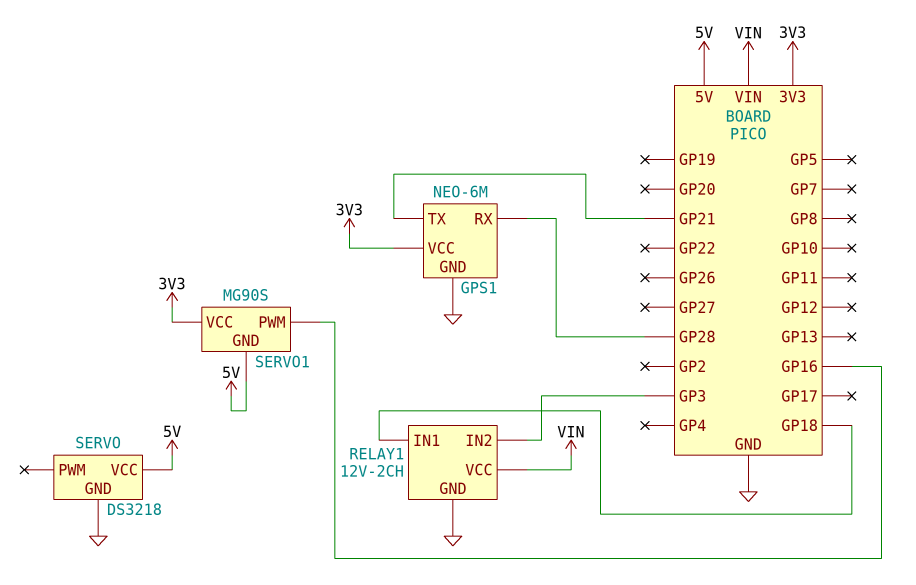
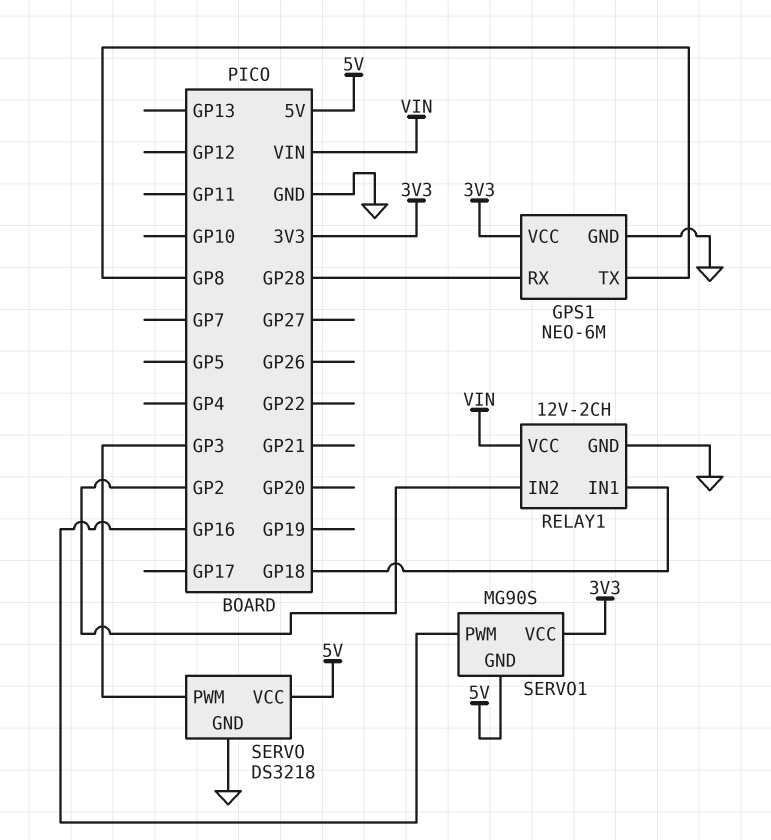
GPS1 pin TX: GP21 -> GP8
RELAY1 pin IN2: GP3 -> GP2
SERVO pin PWM: none -> GP3

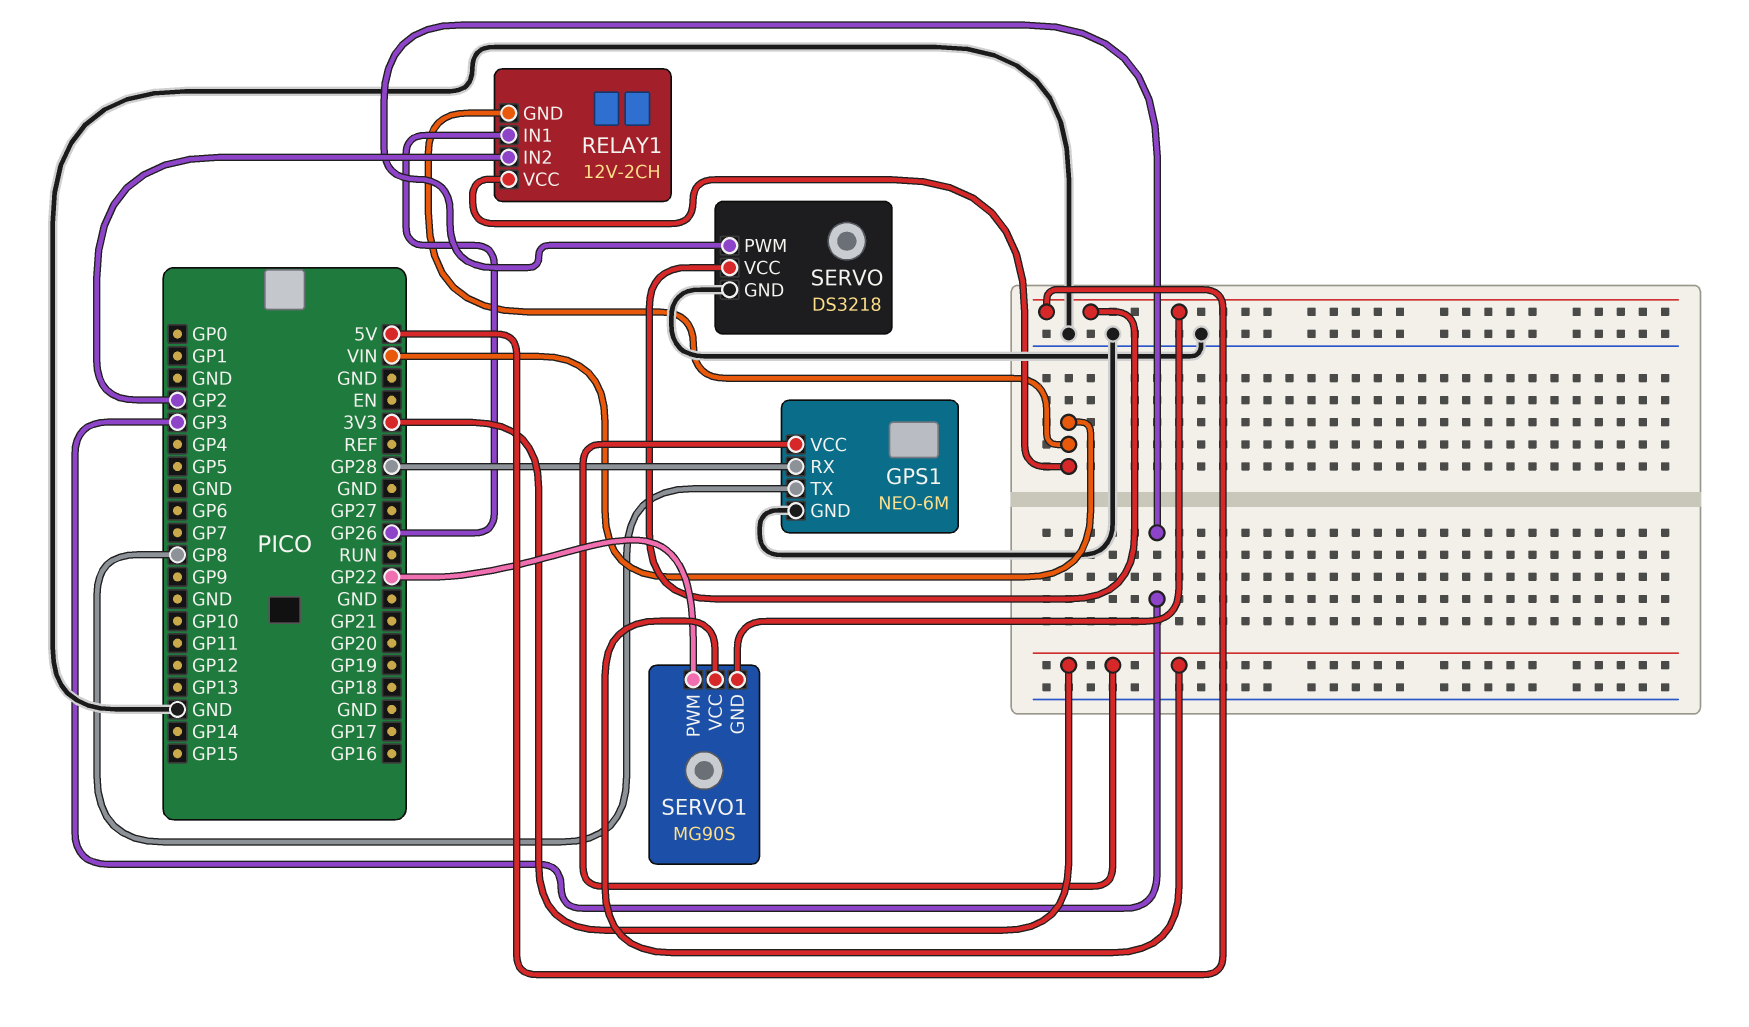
RELAY1 pin GND: GND -> VIN
RELAY1 pin IN1: GP18 -> GP26
SERVO1 pin PWM: GP16 -> GP22

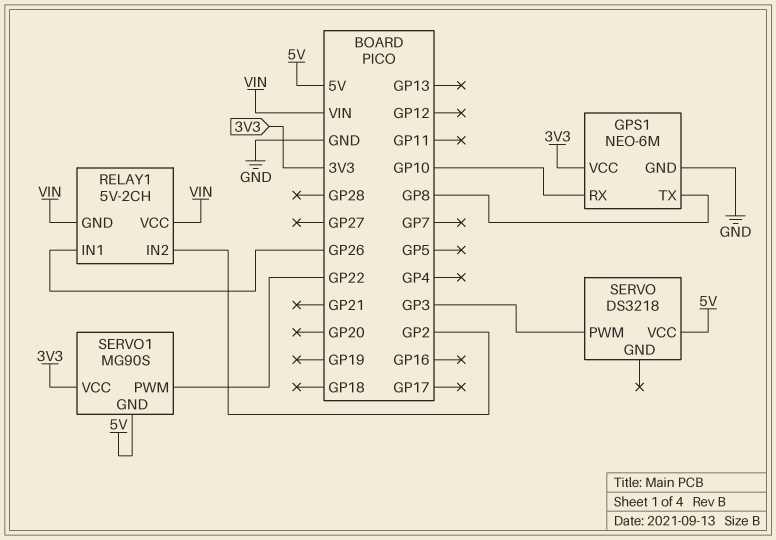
GPS1 pin RX: GP28 -> GP10
RELAY1: 12V-2CH -> 5V-2CH
SERVO pin GND: GND -> none

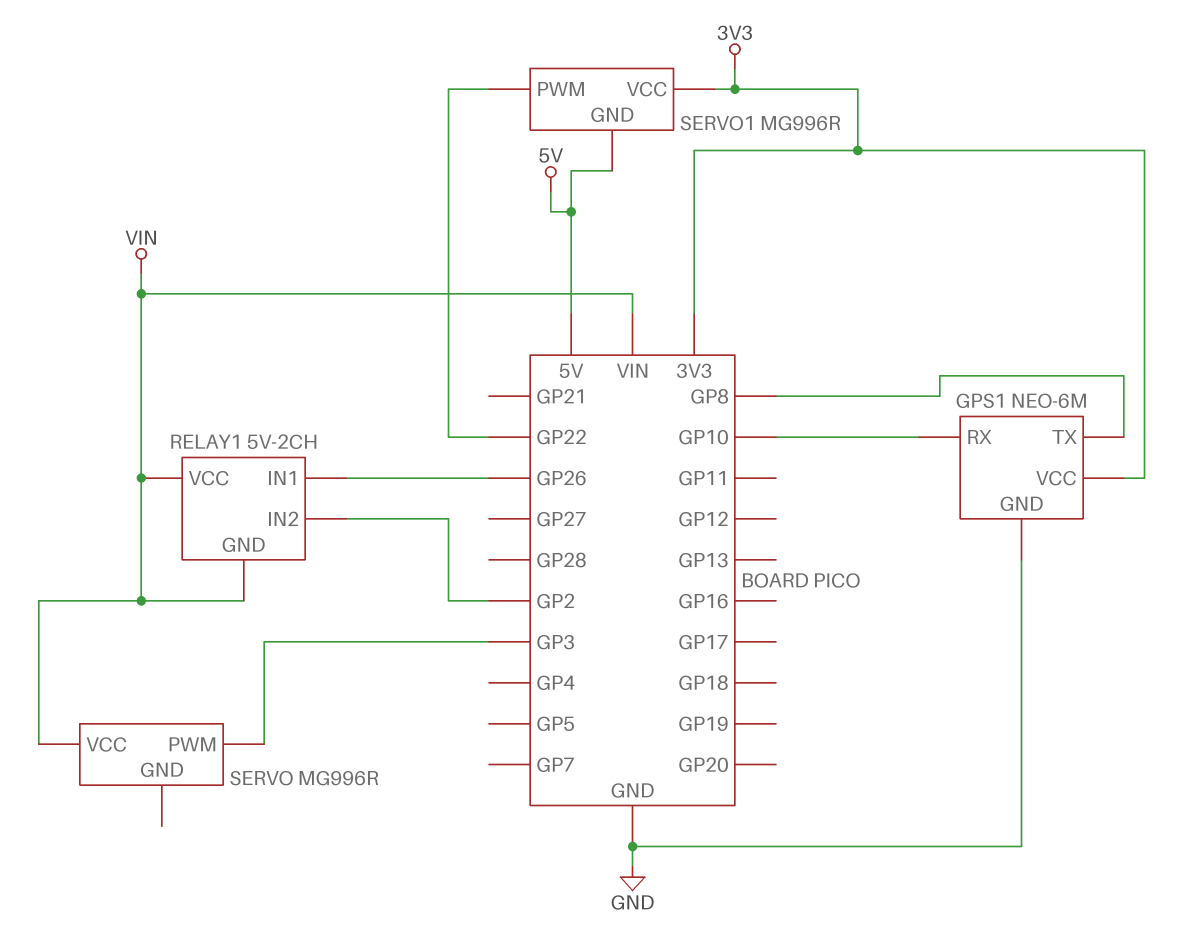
SERVO: DS3218 -> MG996R
SERVO pin VCC: 5V -> VIN
SERVO1: MG90S -> MG996R

